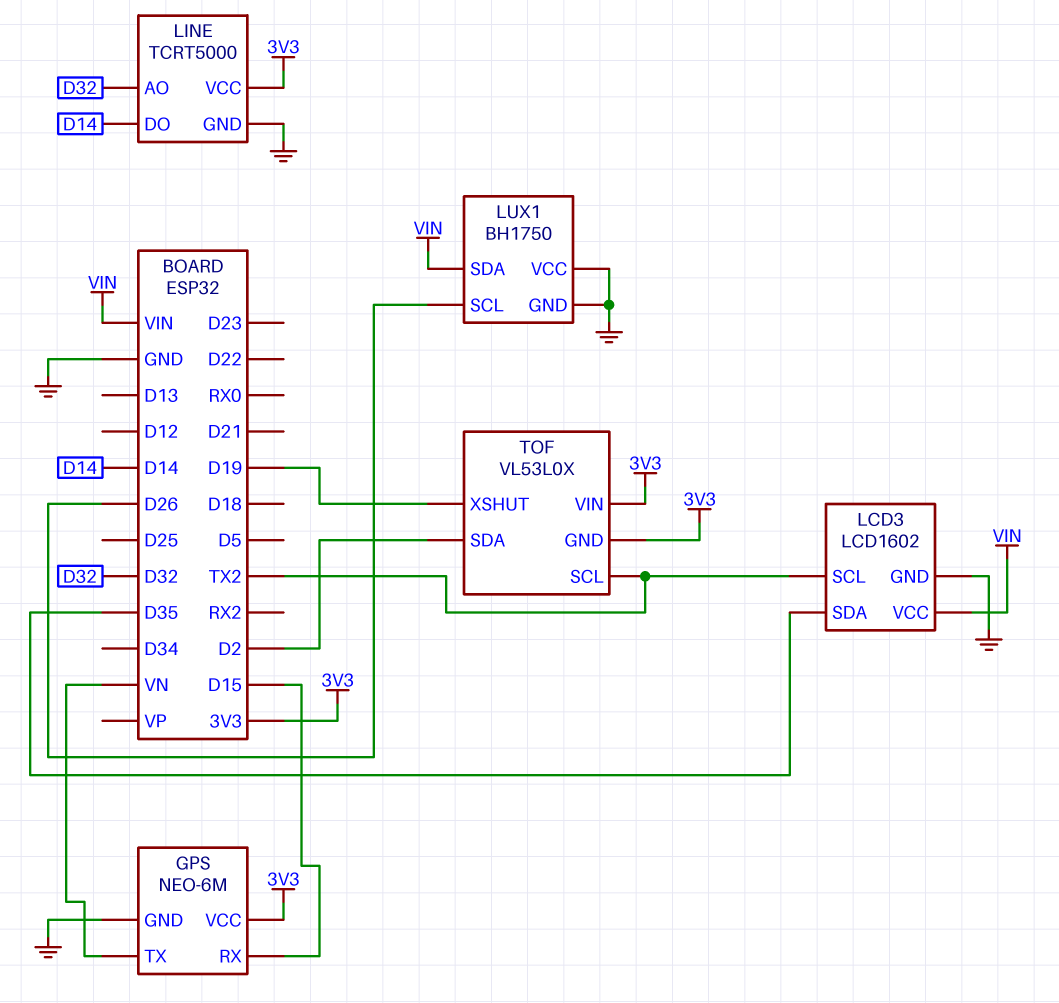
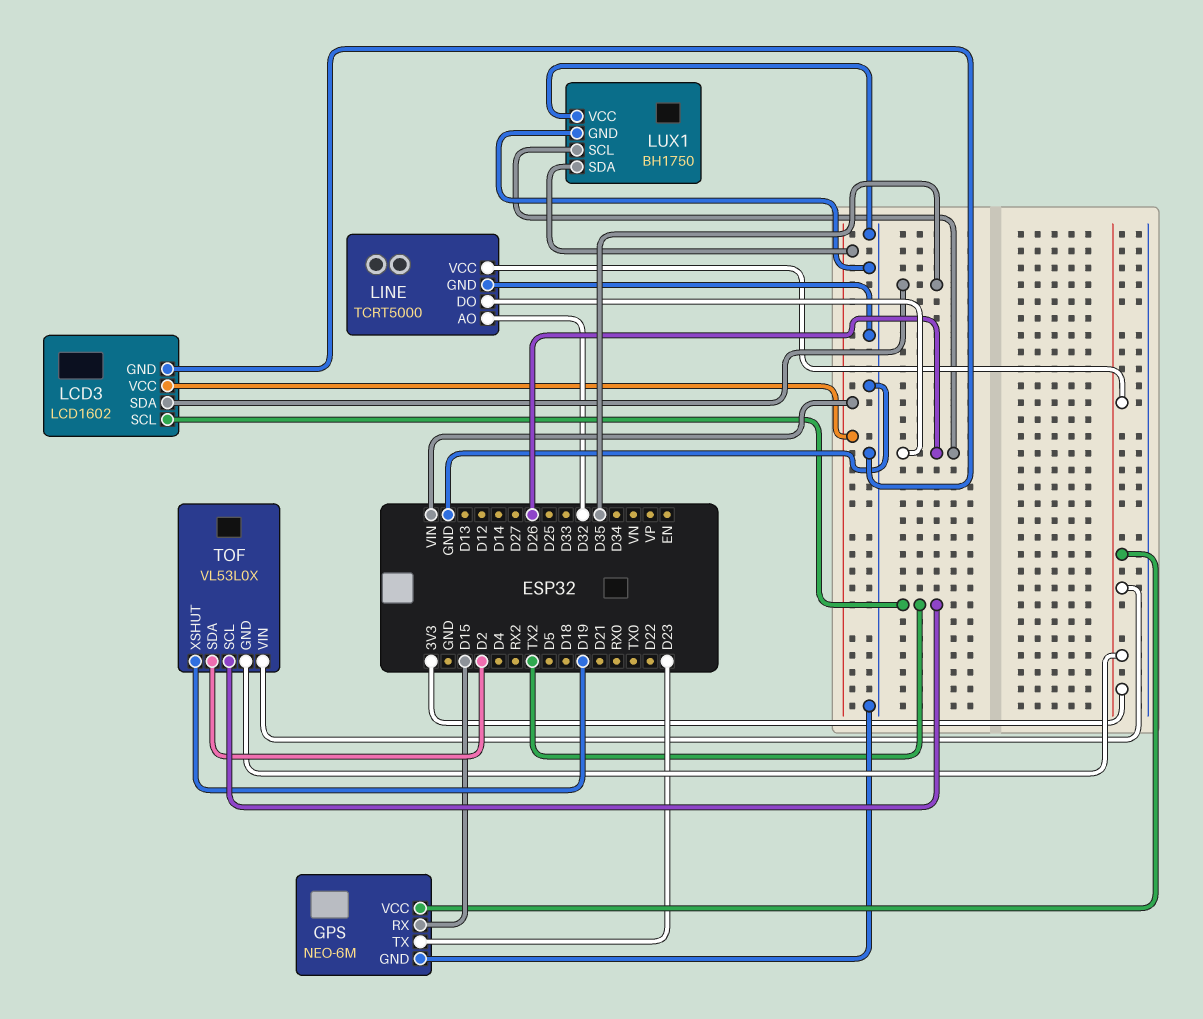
GPS pin TX: VN -> D23
LINE pin DO: D14 -> D26

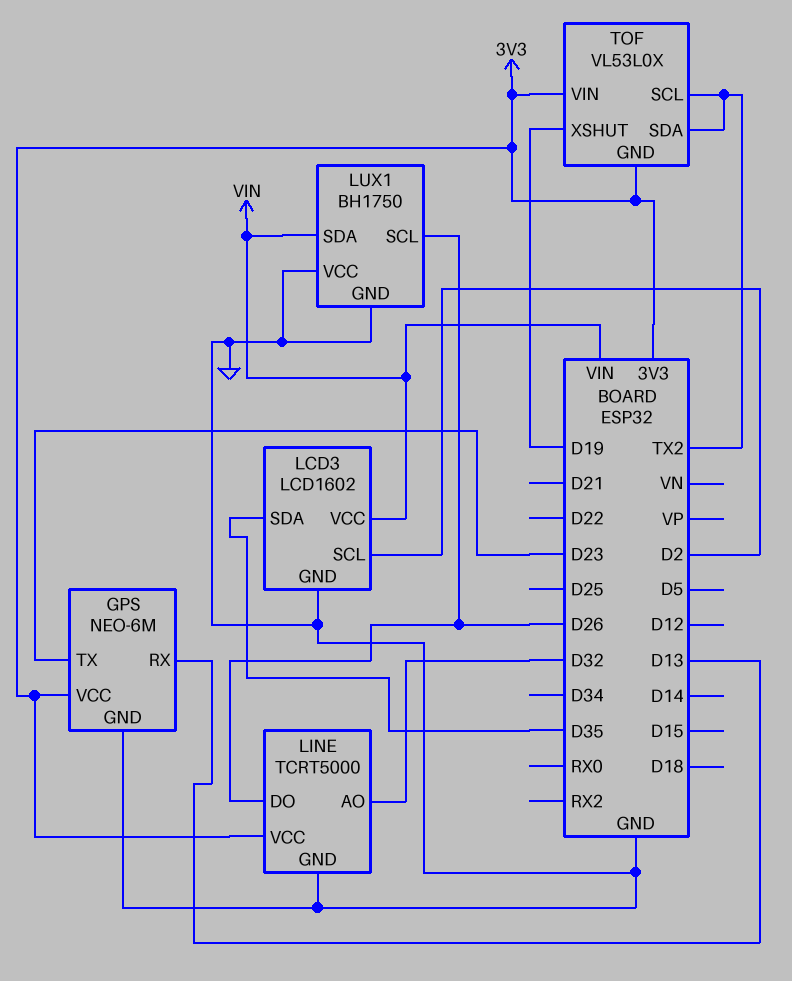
GPS pin RX: D15 -> D13
LCD3 pin SCL: TX2 -> D2
TOF pin SDA: D2 -> TX2

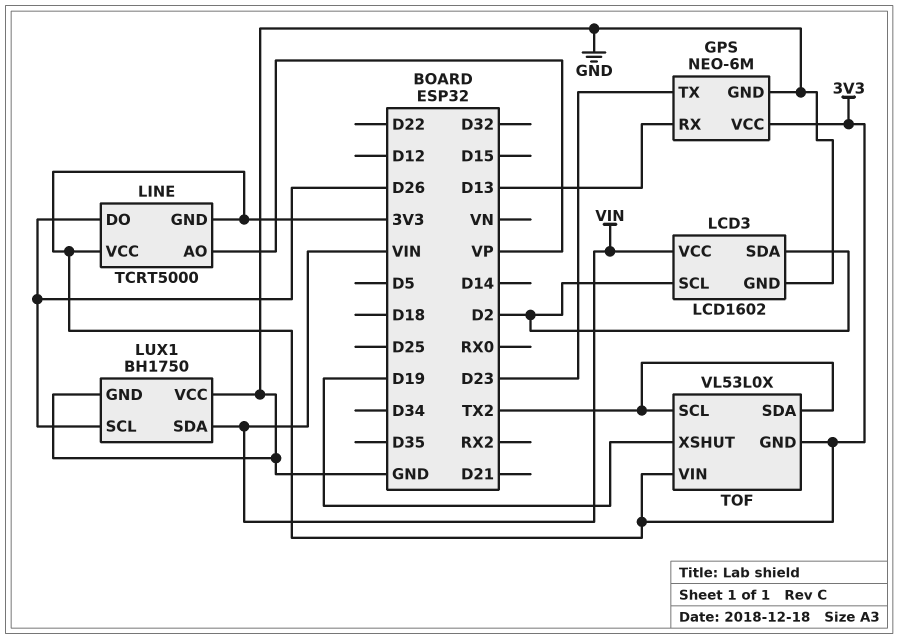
LCD3 pin SDA: D35 -> D2
LINE pin AO: D32 -> VP
LINE pin GND: GND -> 3V3

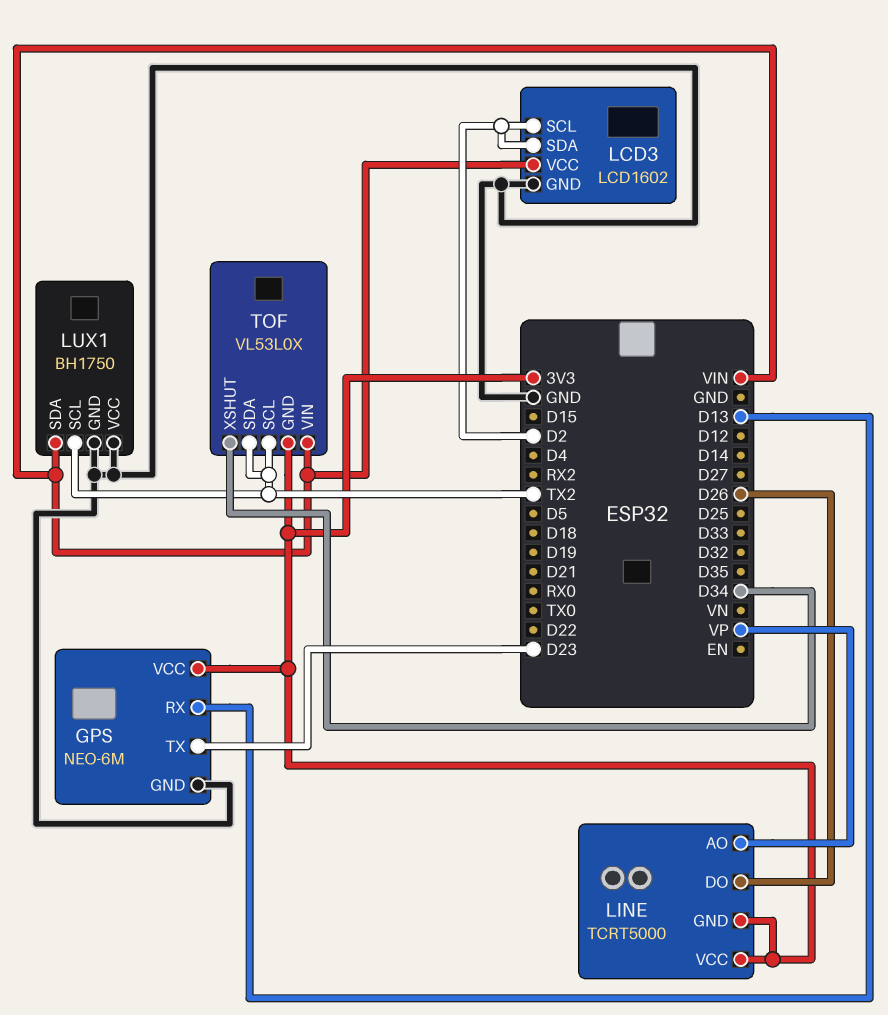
LUX1 pin SCL: D26 -> TX2
TOF pin VIN: 3V3 -> VIN
TOF pin XSHUT: D19 -> D34

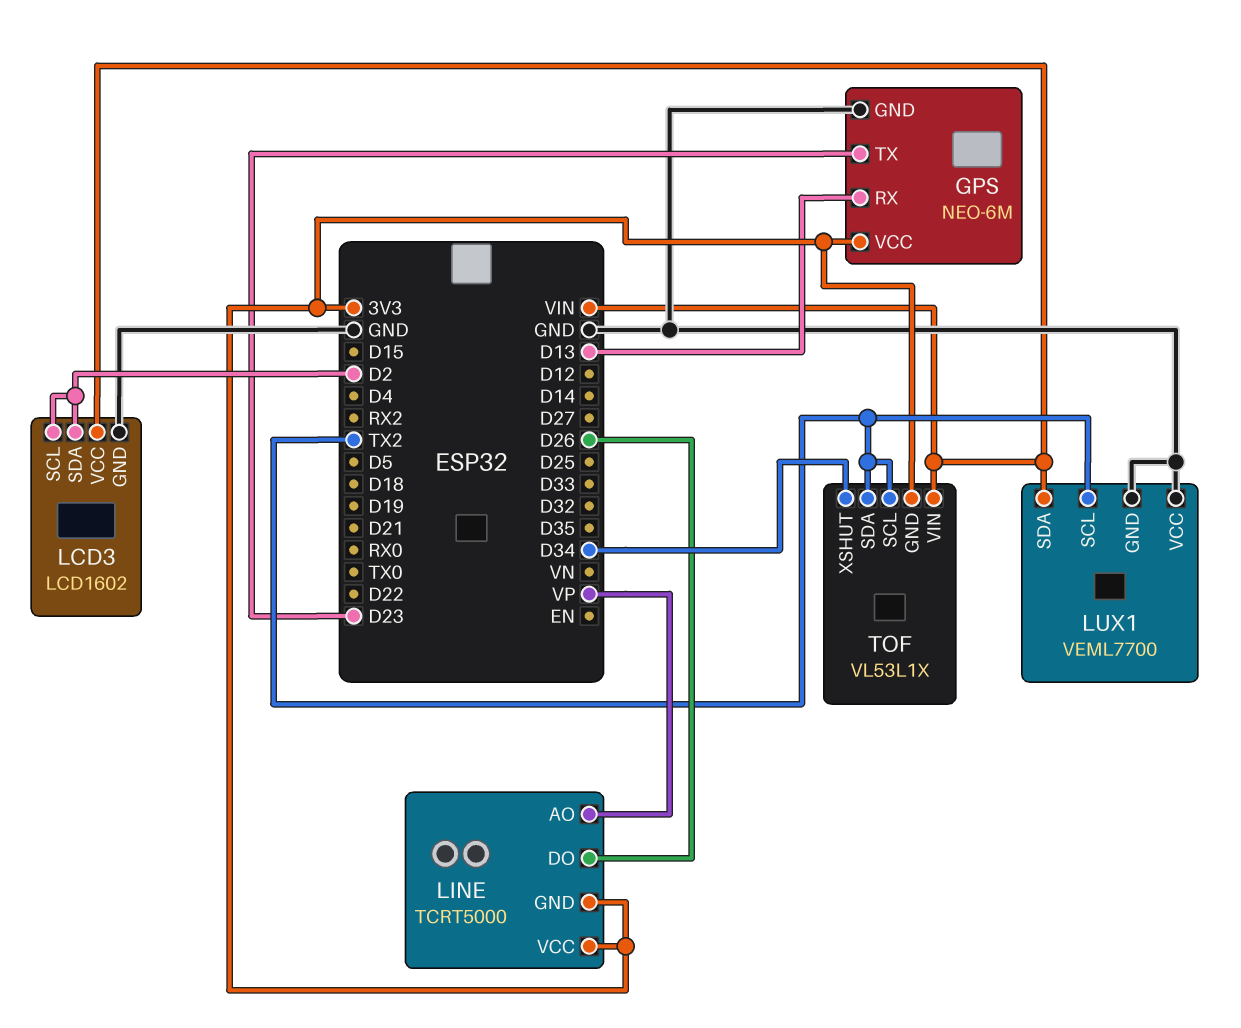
LUX1: BH1750 -> VEML7700
TOF: VL53L0X -> VL53L1X

